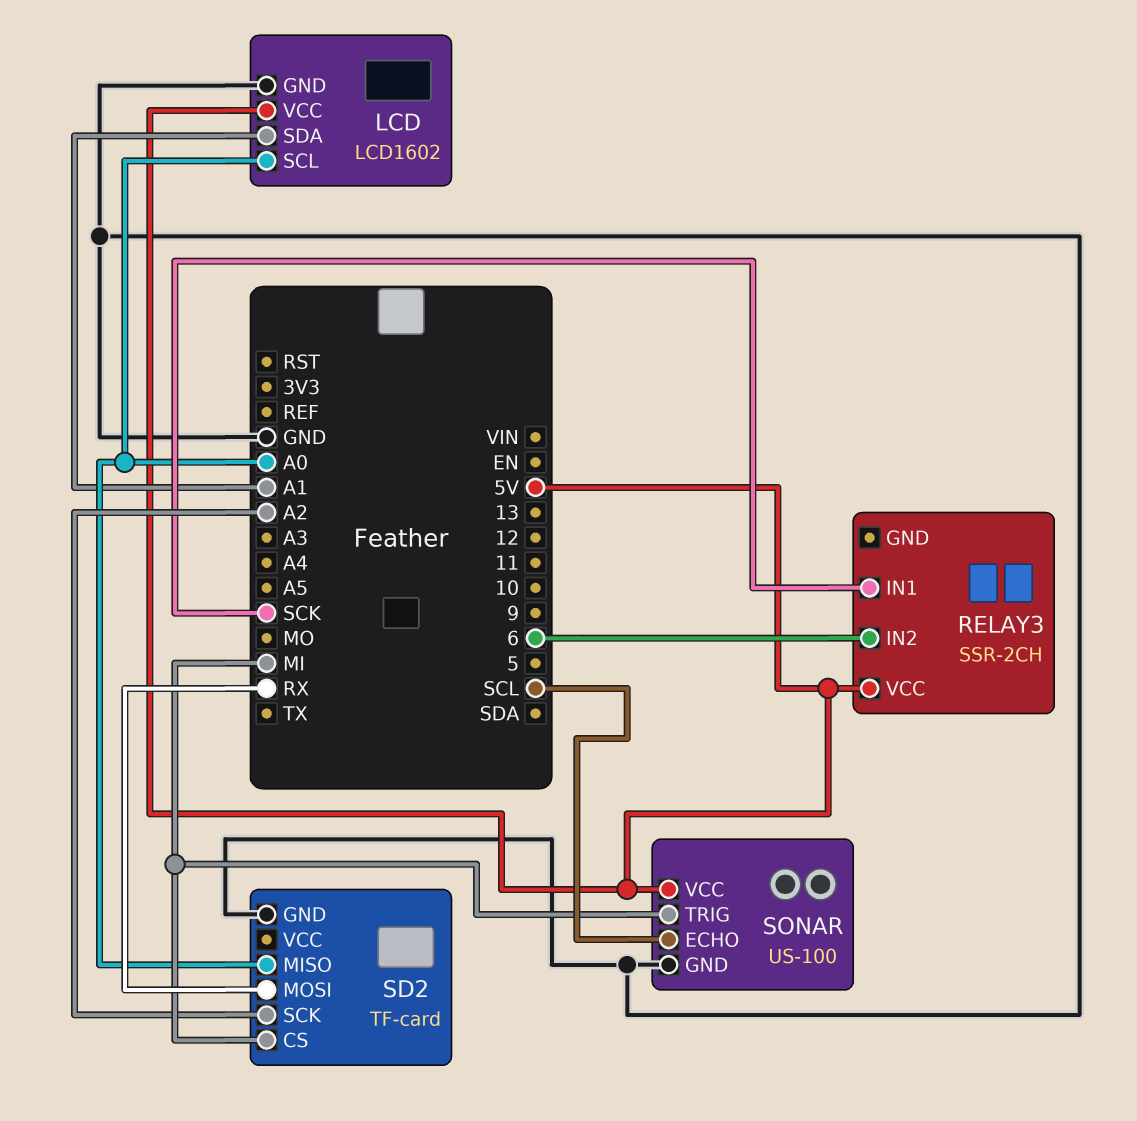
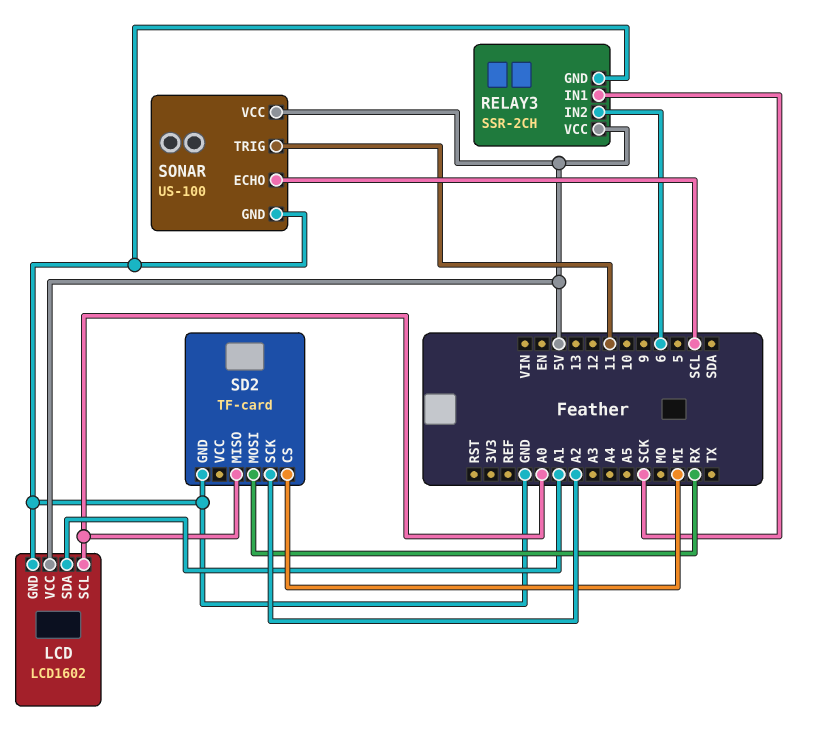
RELAY3 pin GND: none -> GND
SONAR pin TRIG: MI -> 11

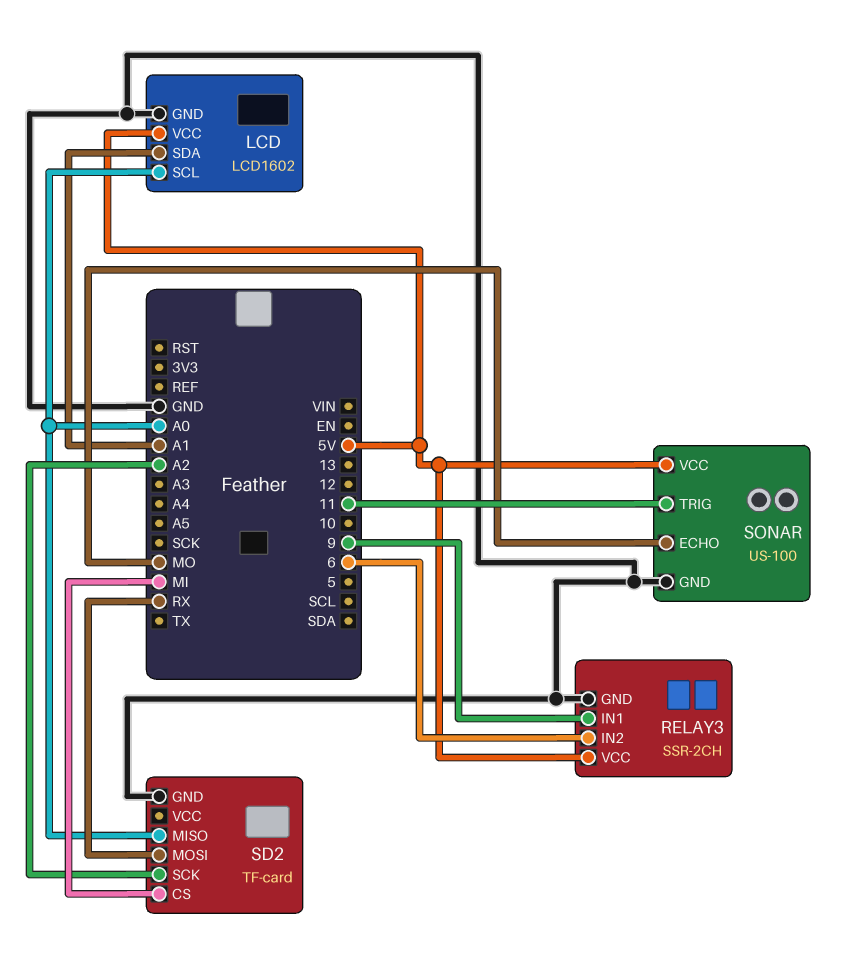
RELAY3 pin IN1: SCK -> 9
SONAR pin ECHO: SCL -> MO

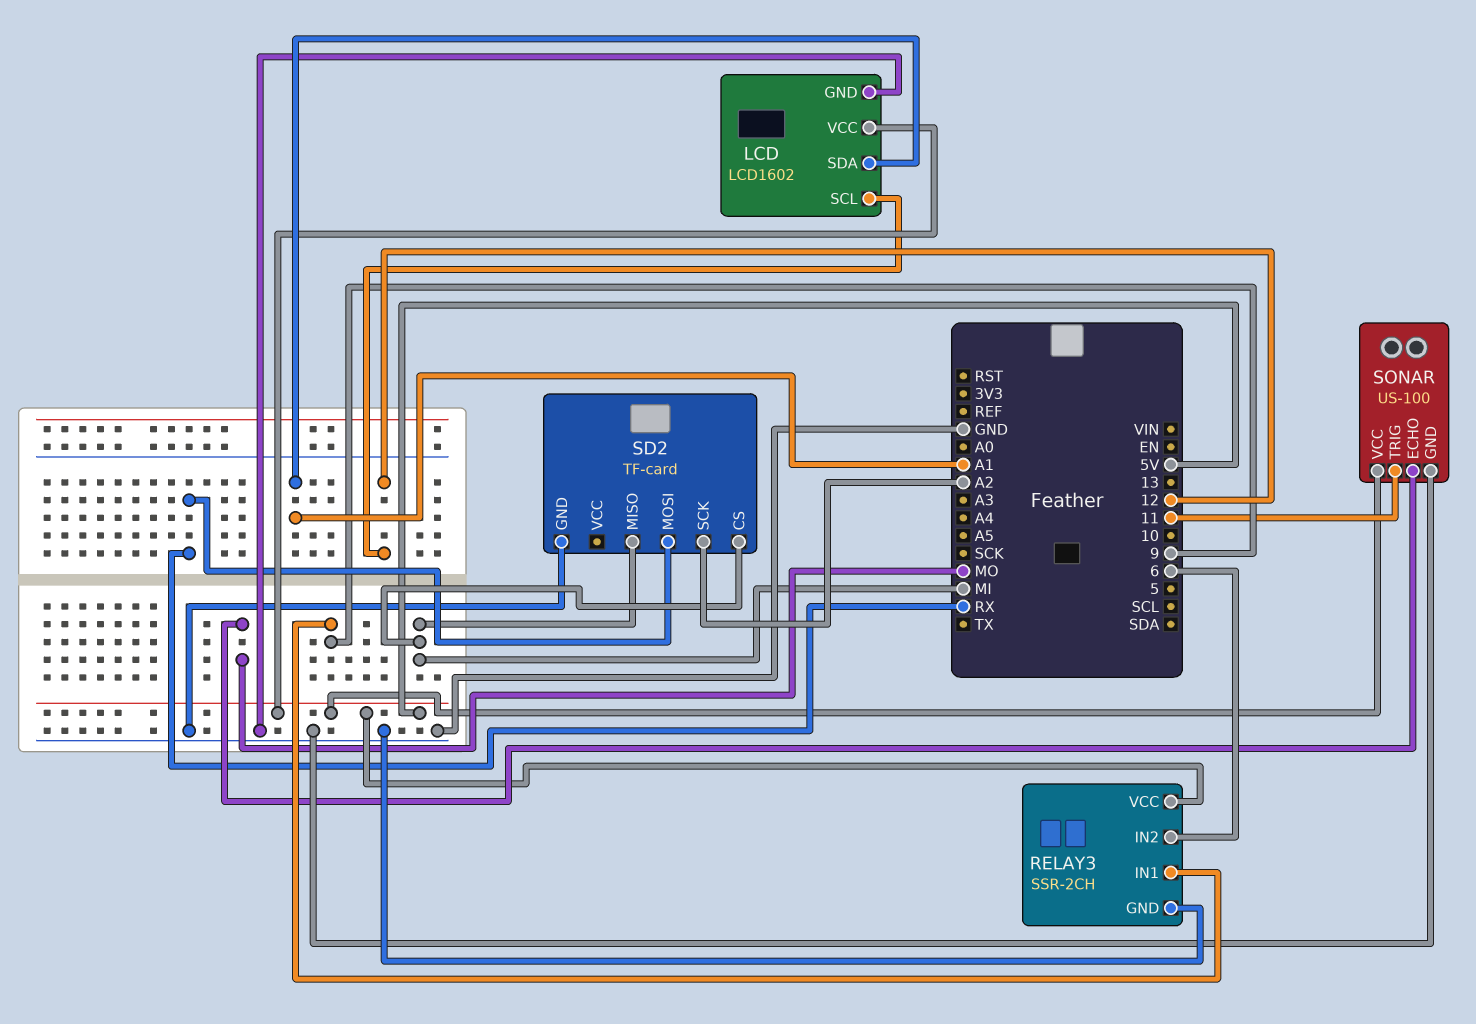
LCD pin SCL: A0 -> 12
SD2 pin MISO: A0 -> MI

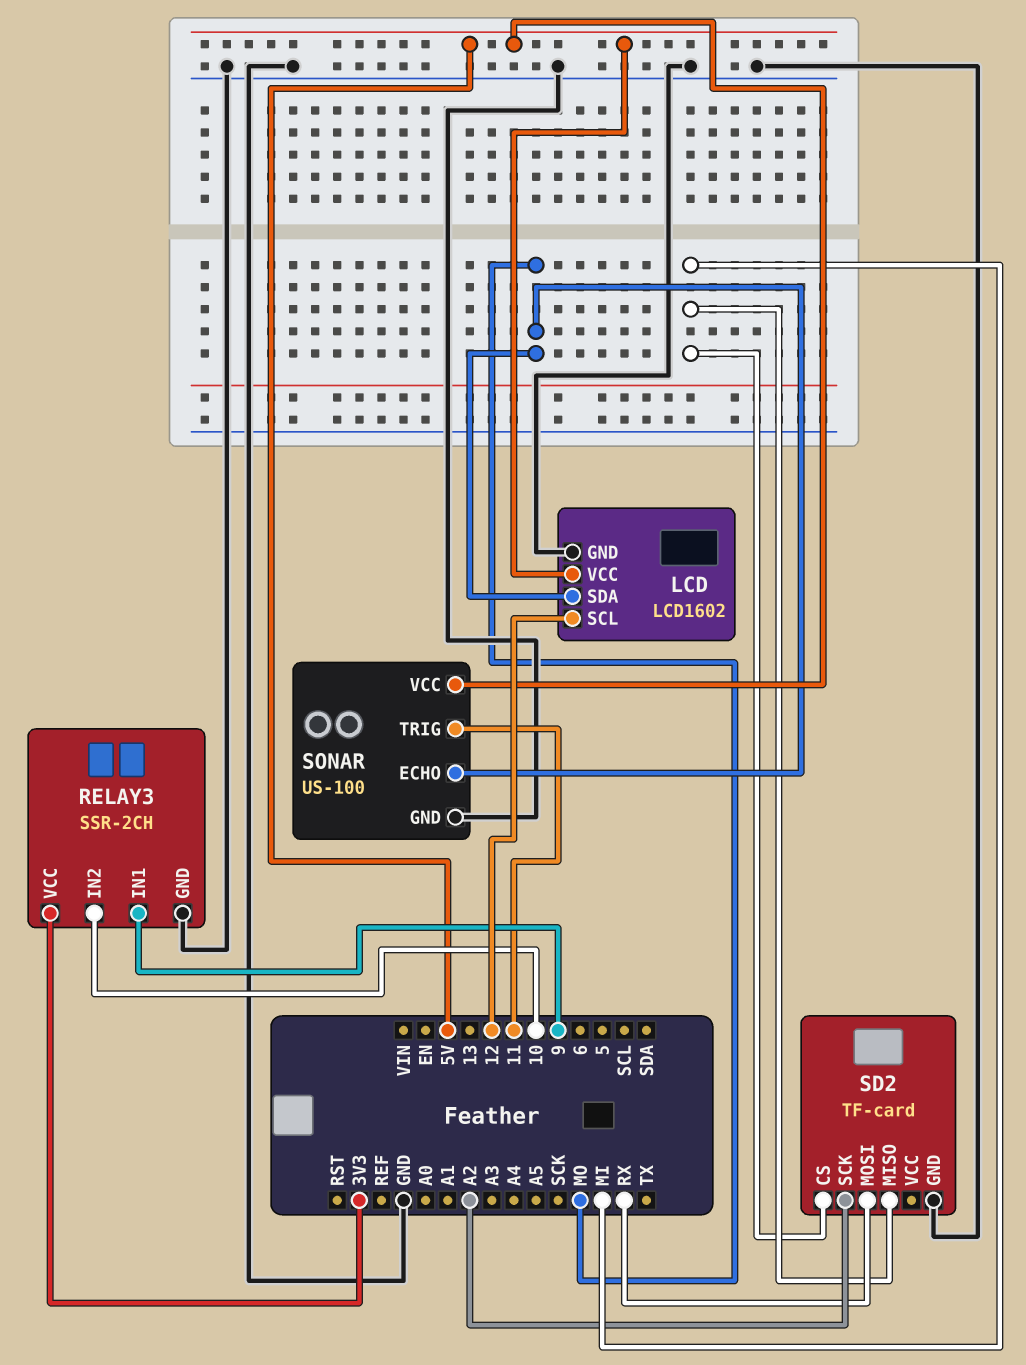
LCD pin SDA: A1 -> MO
RELAY3 pin IN2: 6 -> 10
RELAY3 pin VCC: 5V -> 3V3

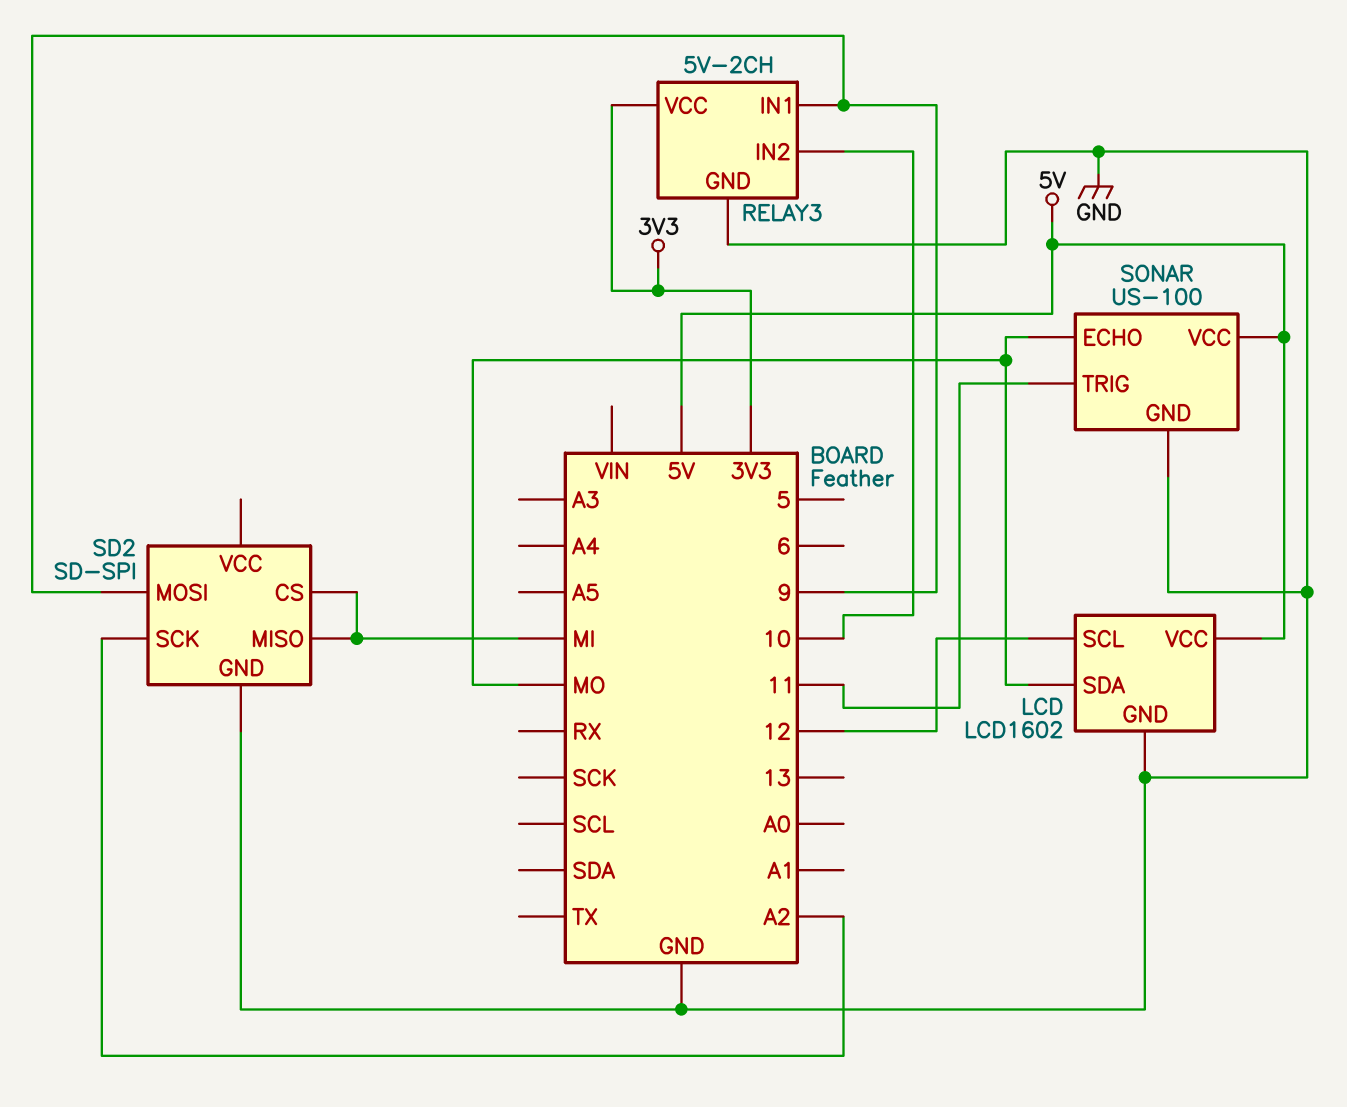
RELAY3: SSR-2CH -> 5V-2CH
SD2: TF-card -> SD-SPI
SD2 pin MOSI: RX -> 9

